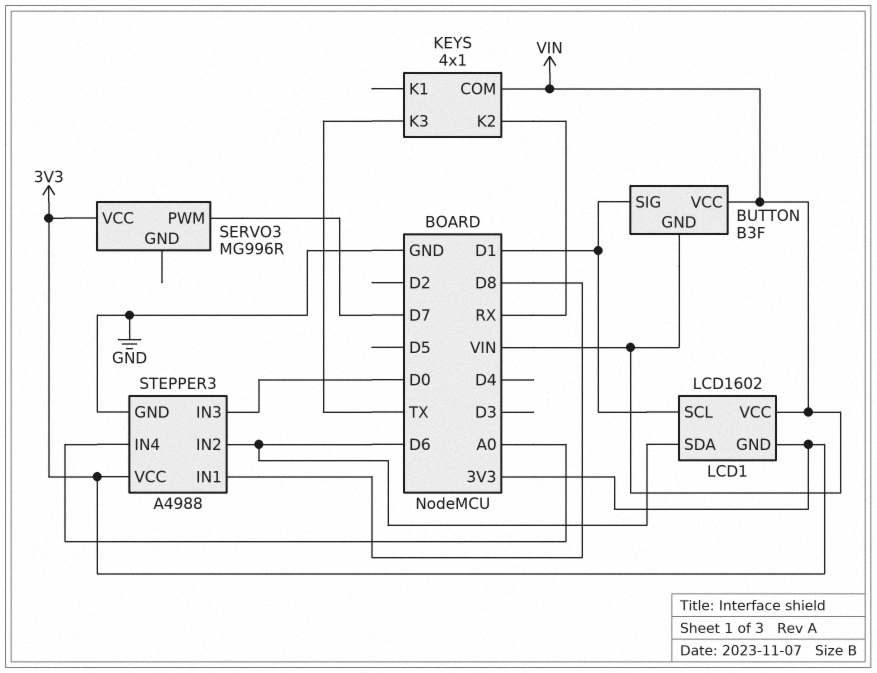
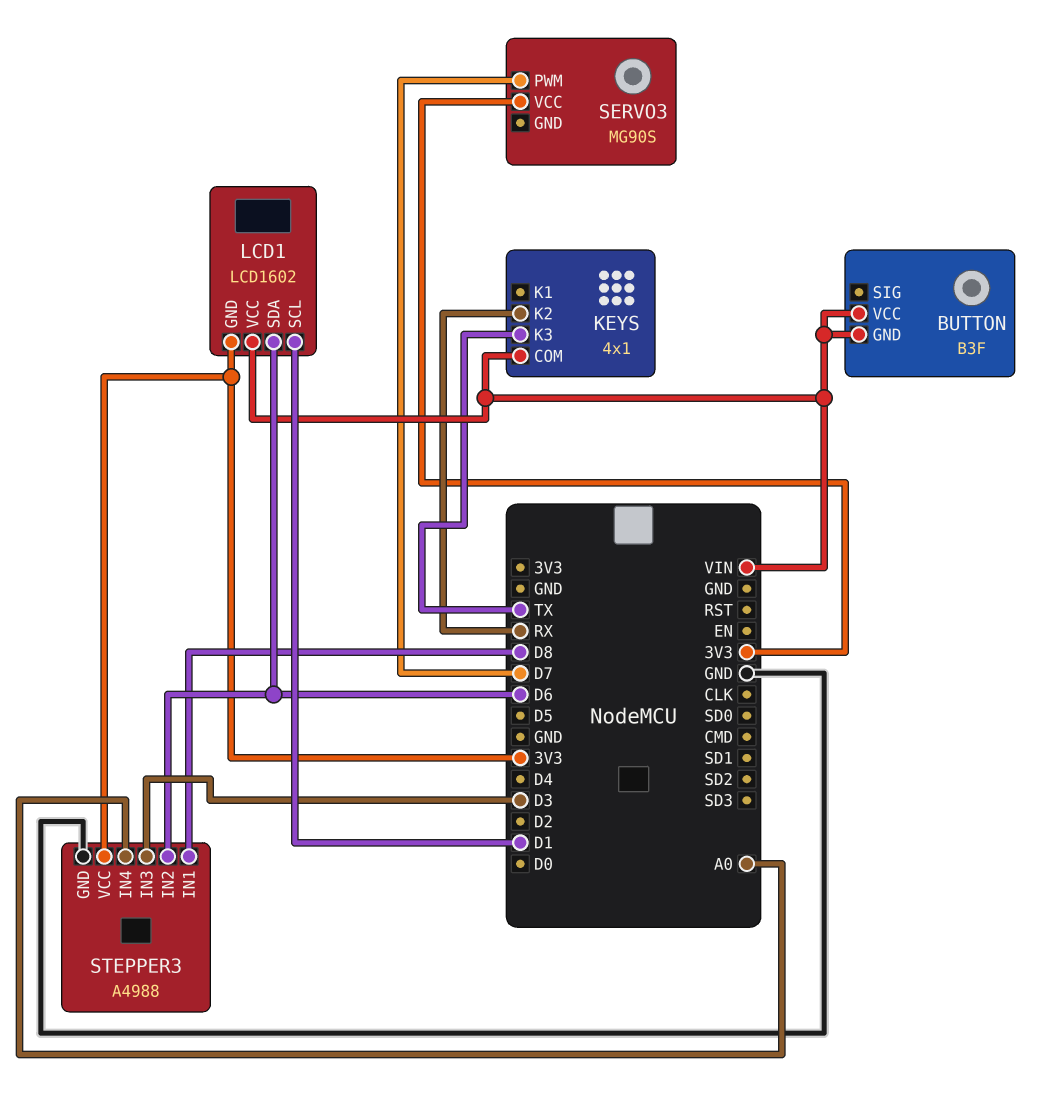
BUTTON pin SIG: D1 -> none
SERVO3: MG996R -> MG90S
STEPPER3 pin IN3: D0 -> D3

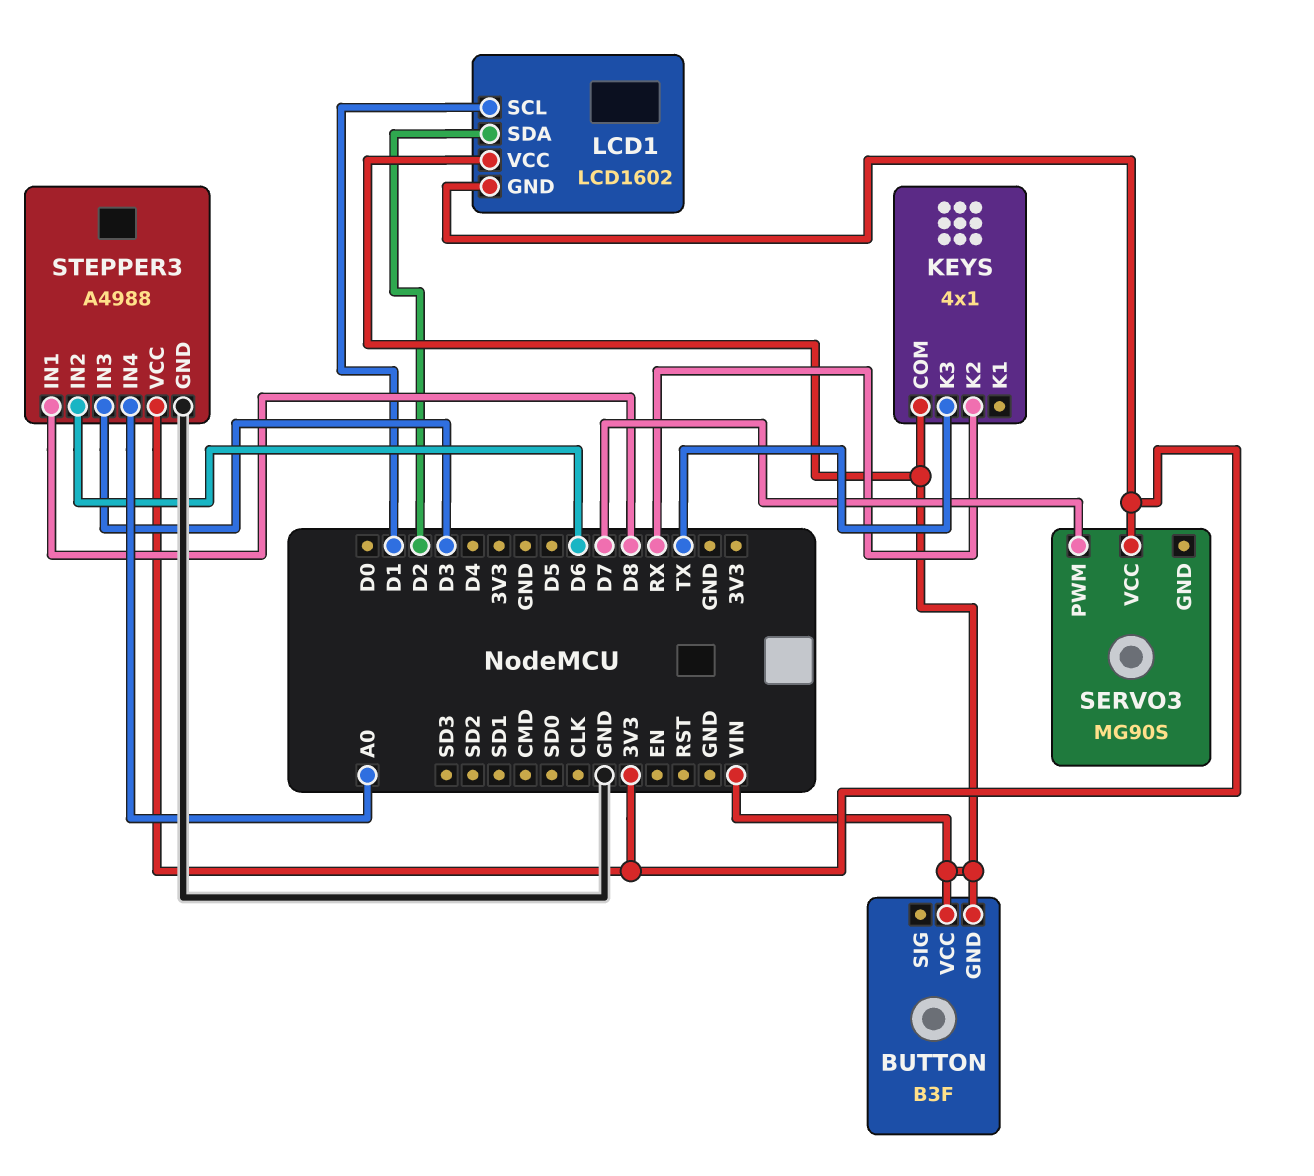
LCD1 pin SDA: D6 -> D2

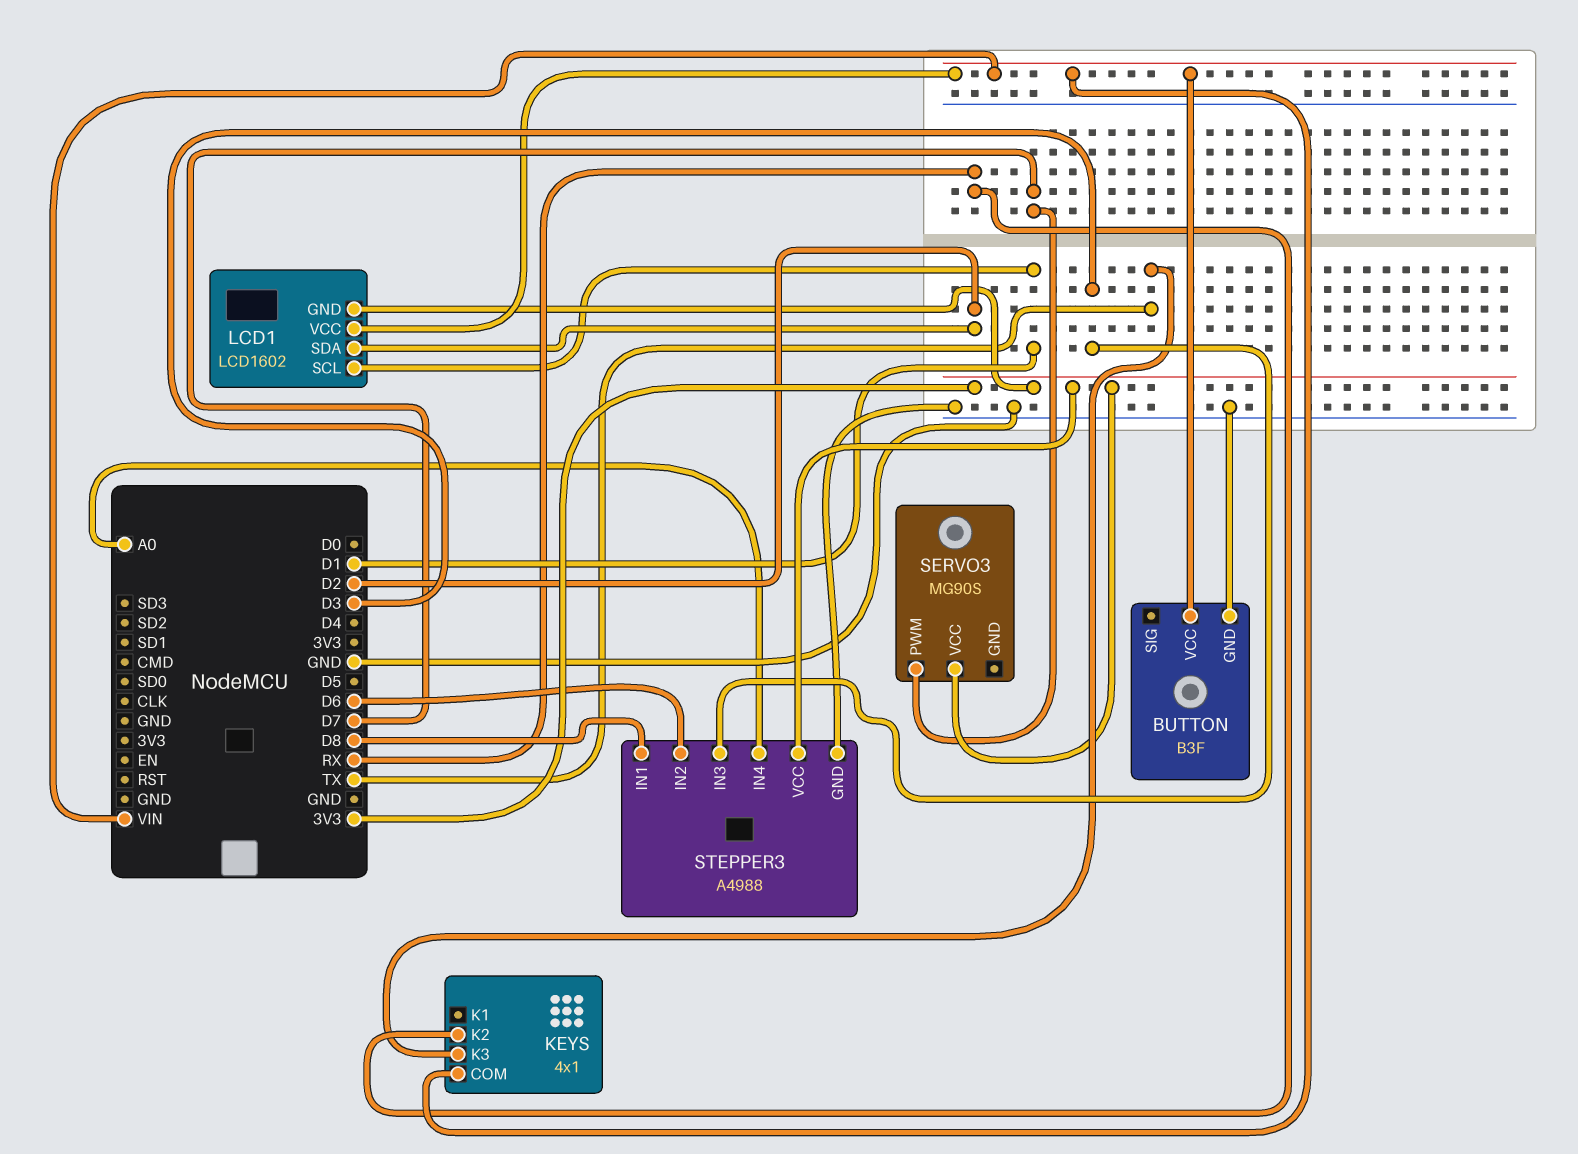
BUTTON pin GND: VIN -> GND

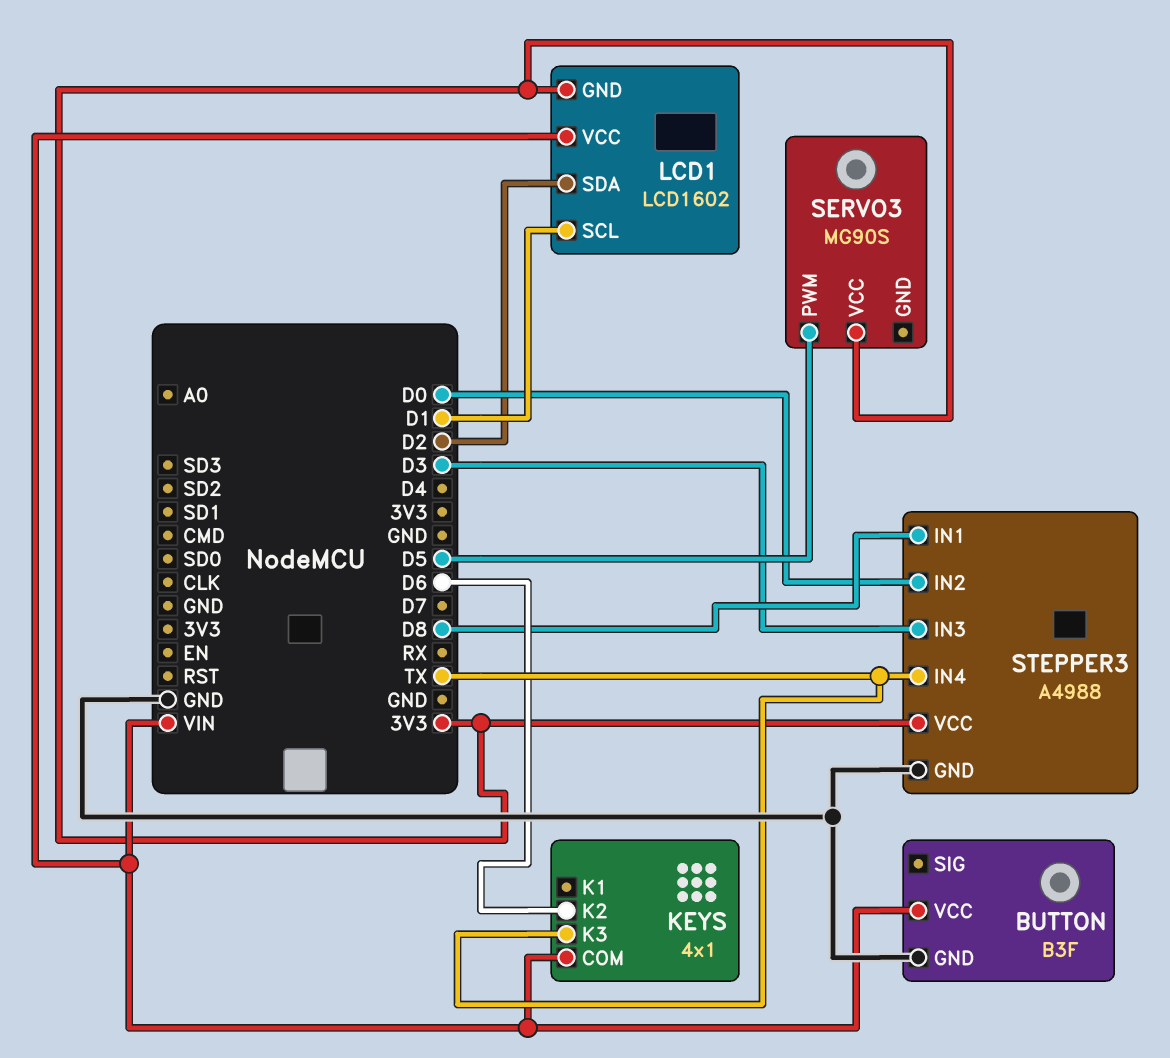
KEYS pin K2: RX -> D6
SERVO3 pin PWM: D7 -> D5
STEPPER3 pin IN2: D6 -> D0
STEPPER3 pin IN4: A0 -> TX

